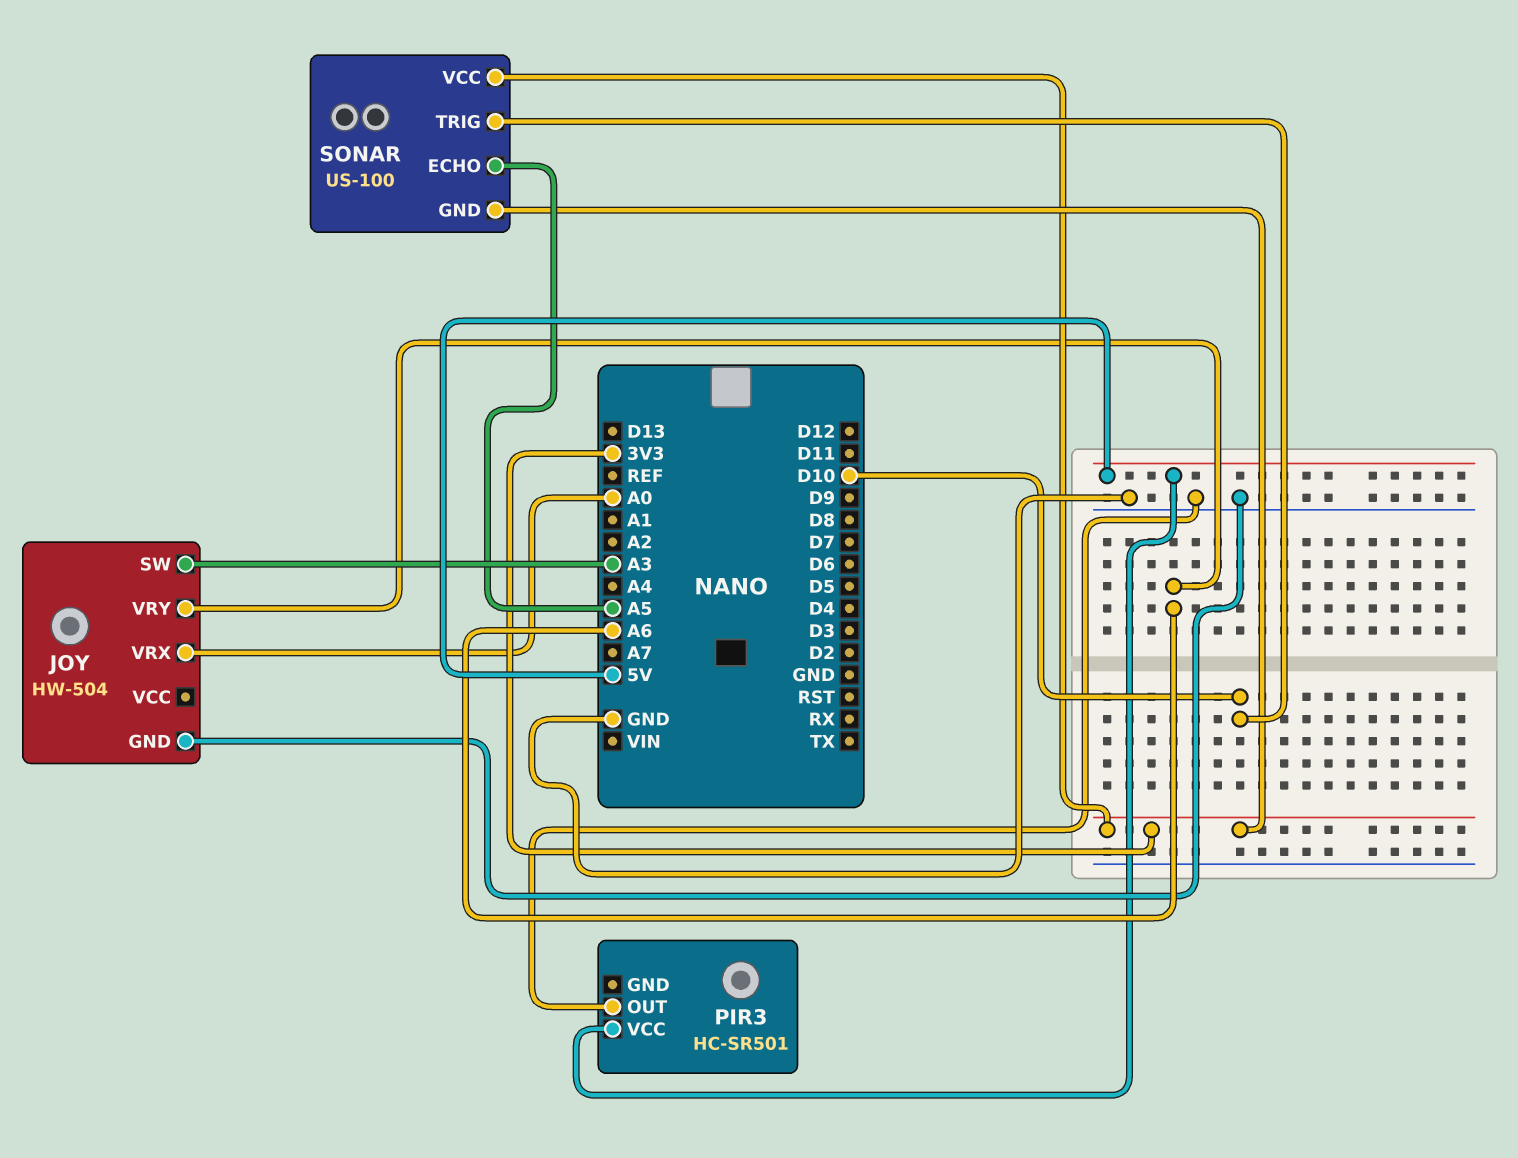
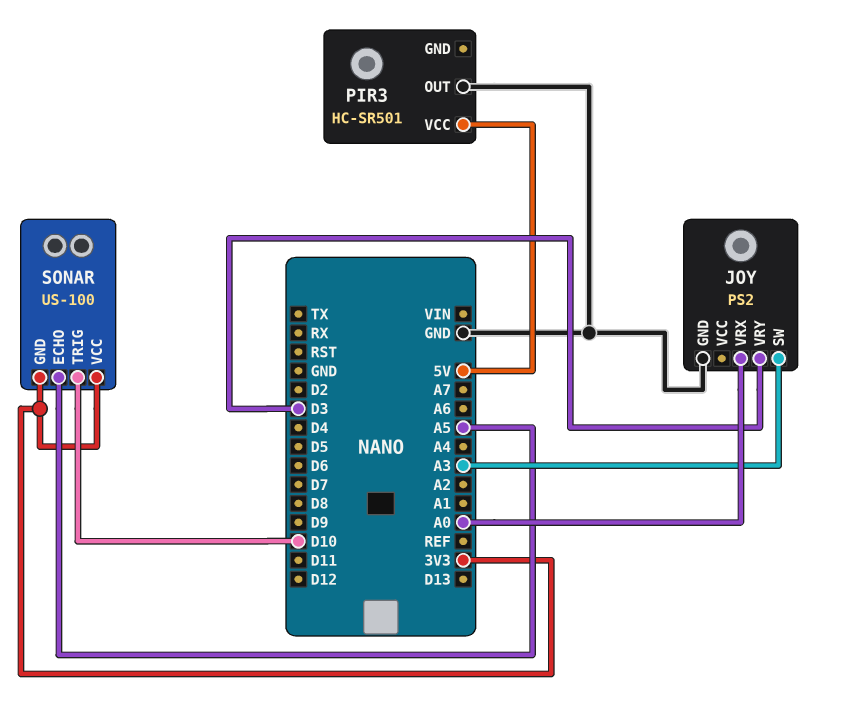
JOY: HW-504 -> PS2
JOY pin VRY: A6 -> D3

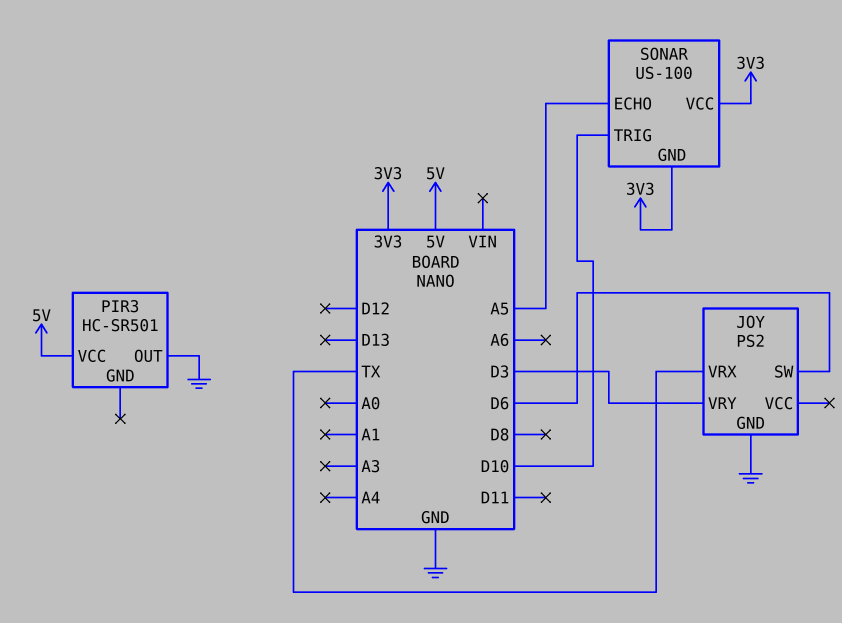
JOY pin SW: A3 -> D6
JOY pin VRX: A0 -> TX

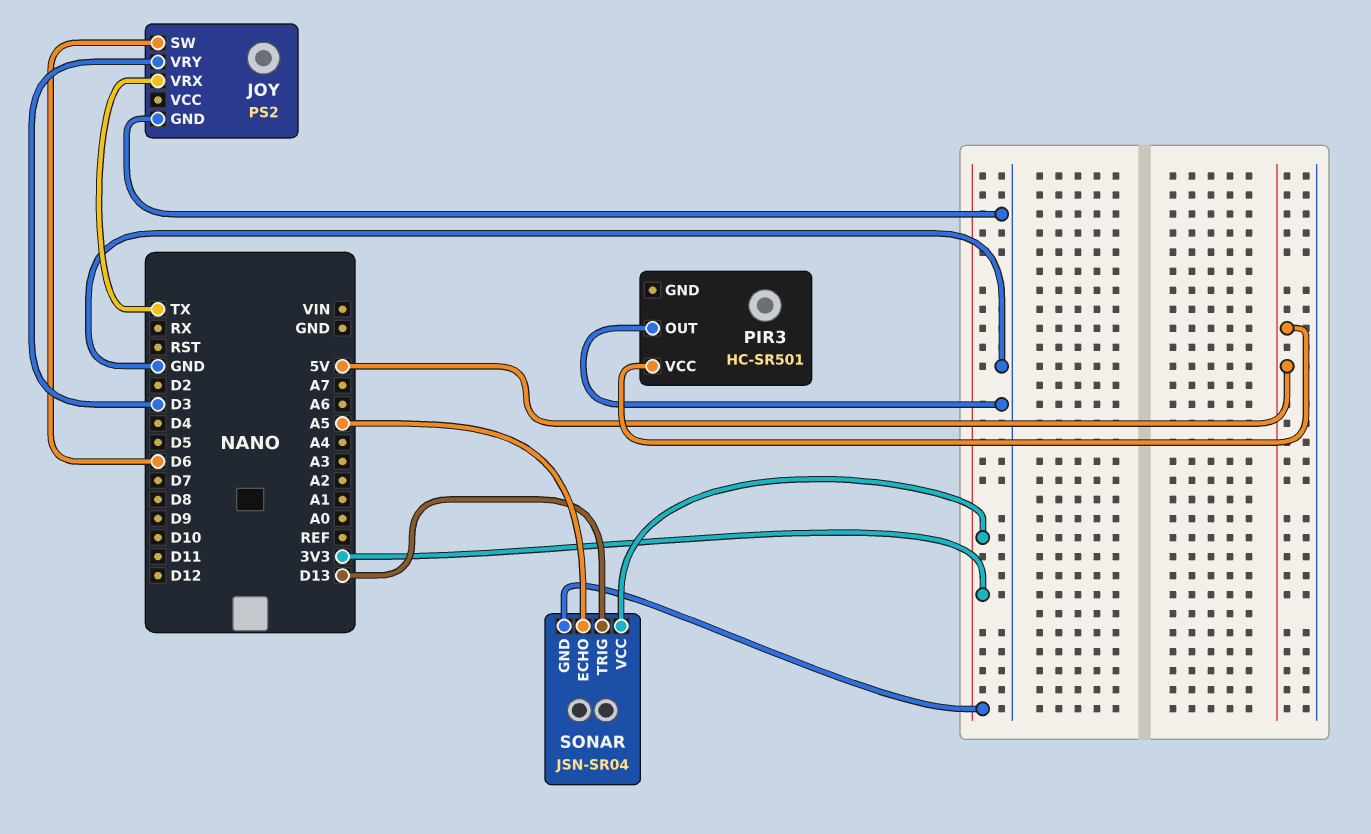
SONAR: US-100 -> JSN-SR04
SONAR pin TRIG: D10 -> D13

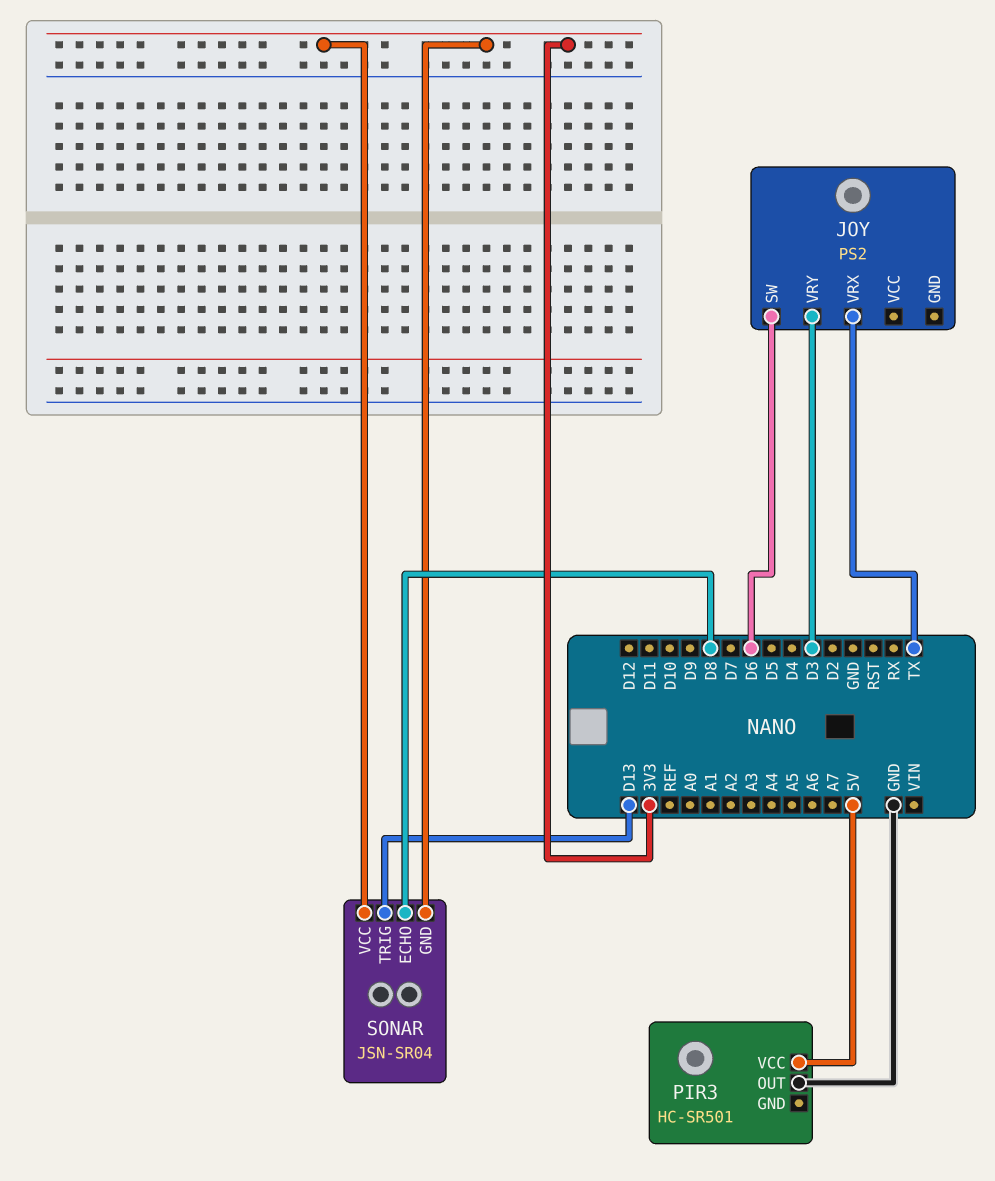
JOY pin GND: GND -> none
SONAR pin ECHO: A5 -> D8

